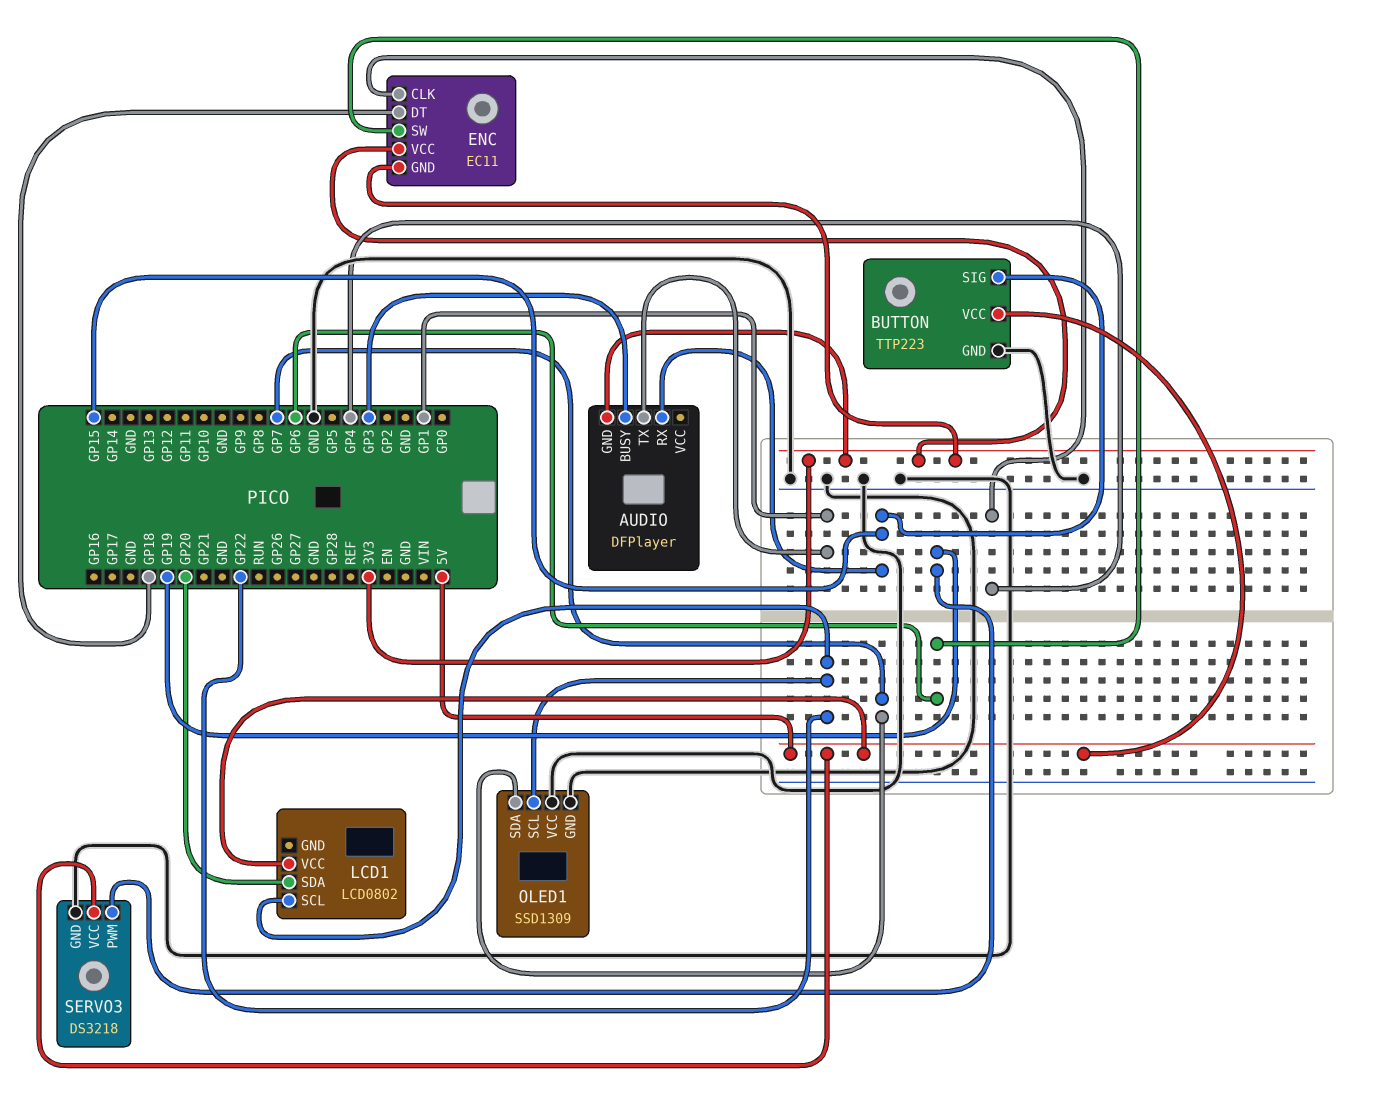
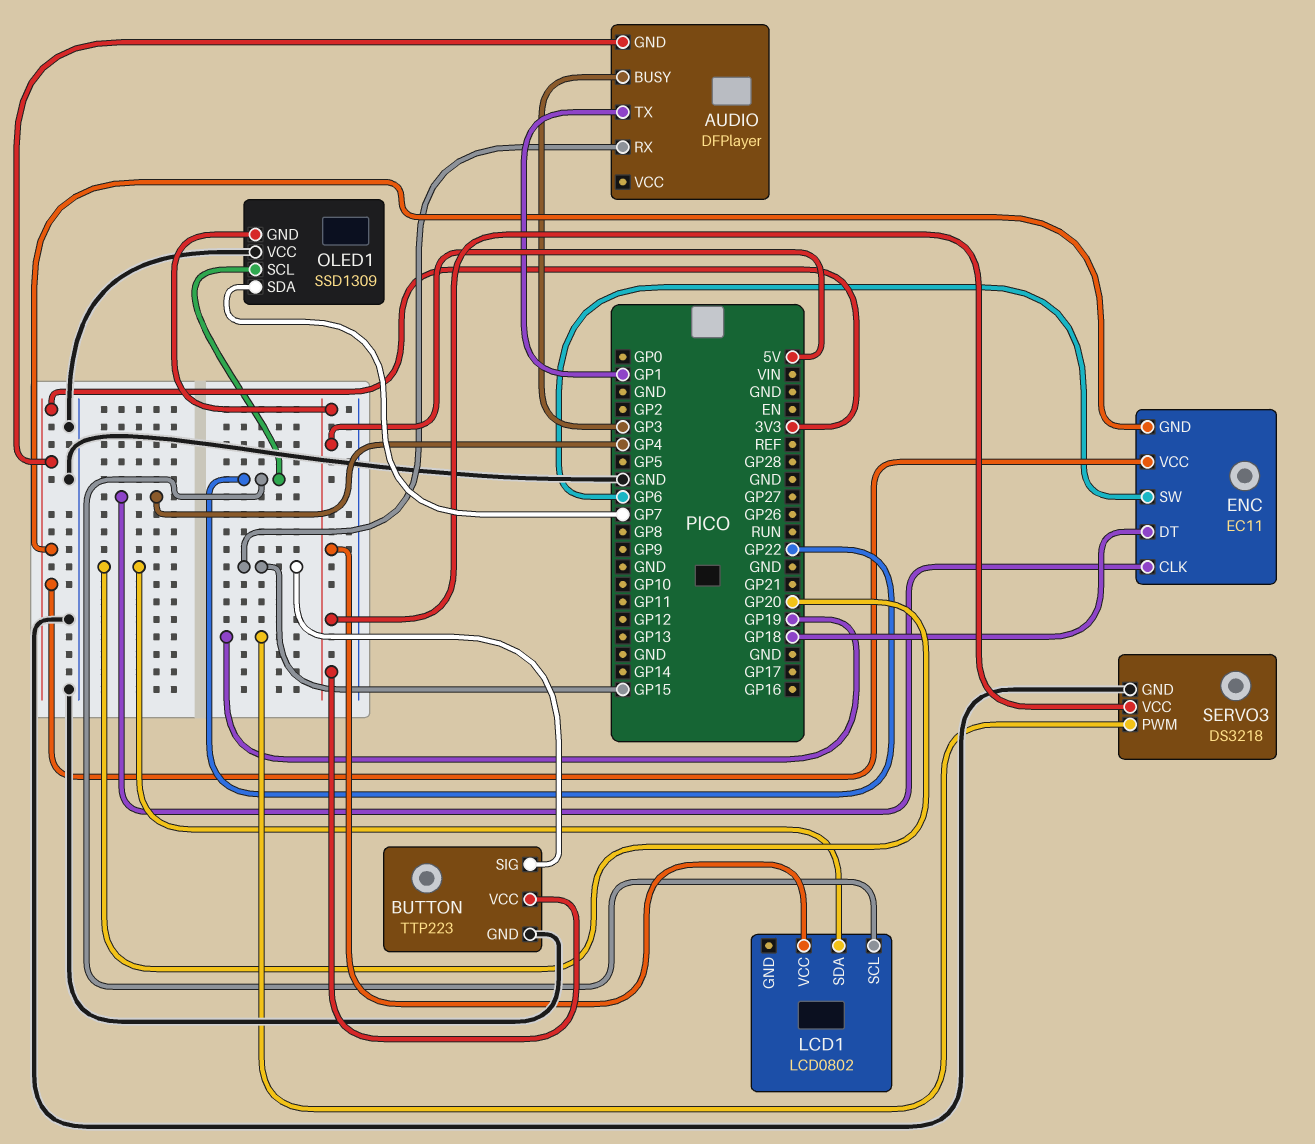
OLED1 pin GND: GND -> 5V

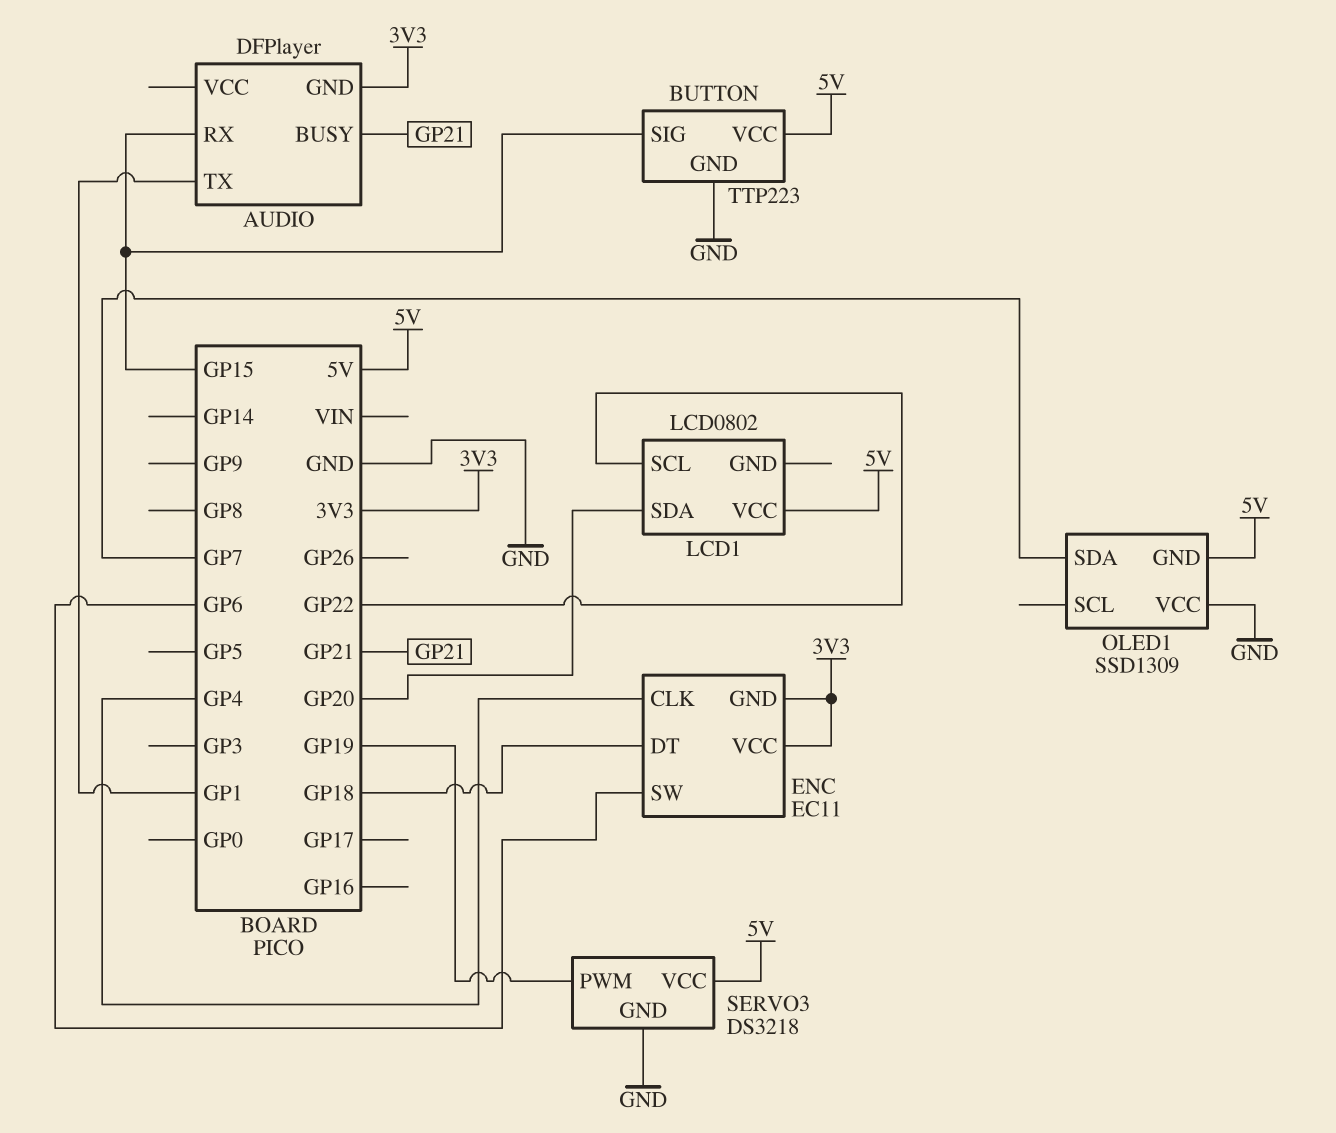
AUDIO pin BUSY: GP3 -> GP21
OLED1 pin SCL: GP22 -> none

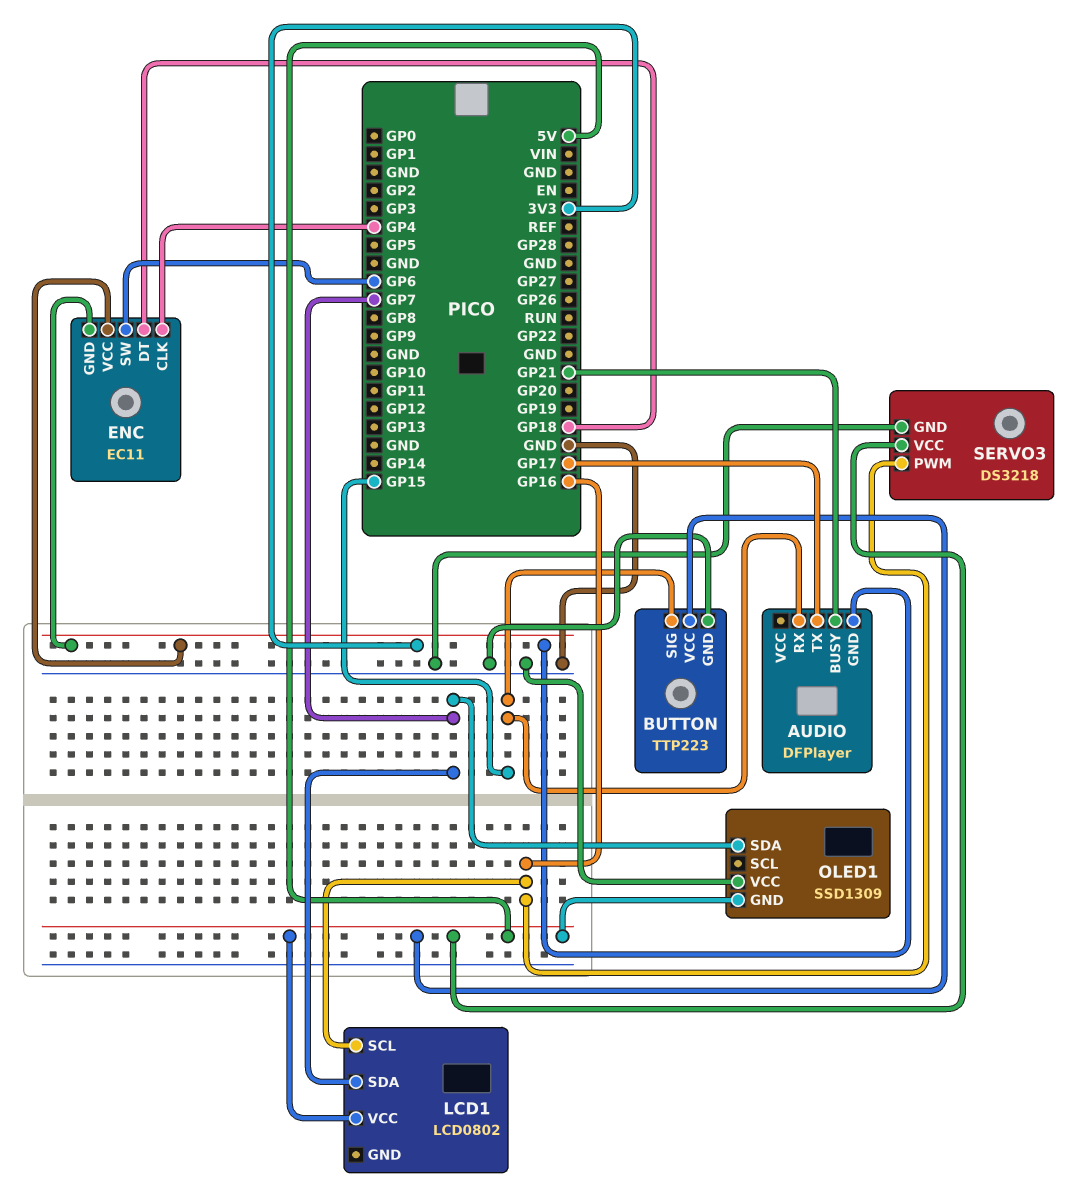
AUDIO pin TX: GP1 -> GP17
LCD1 pin SCL: GP22 -> GP16
LCD1 pin SDA: GP20 -> GP7
SERVO3 pin PWM: GP19 -> GP16

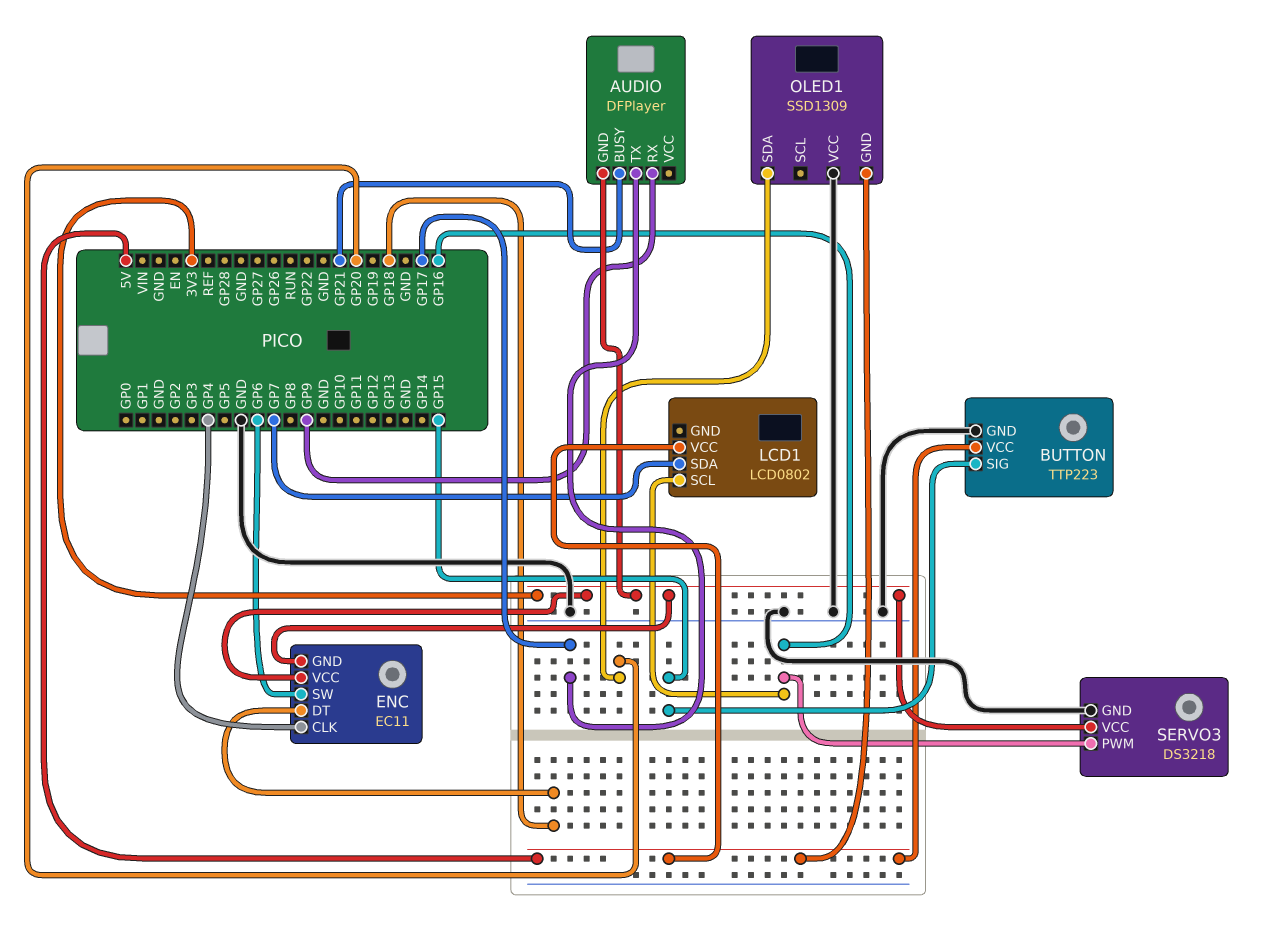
AUDIO pin RX: GP15 -> GP9
OLED1 pin SDA: GP7 -> GP20
SERVO3 pin VCC: 5V -> 3V3

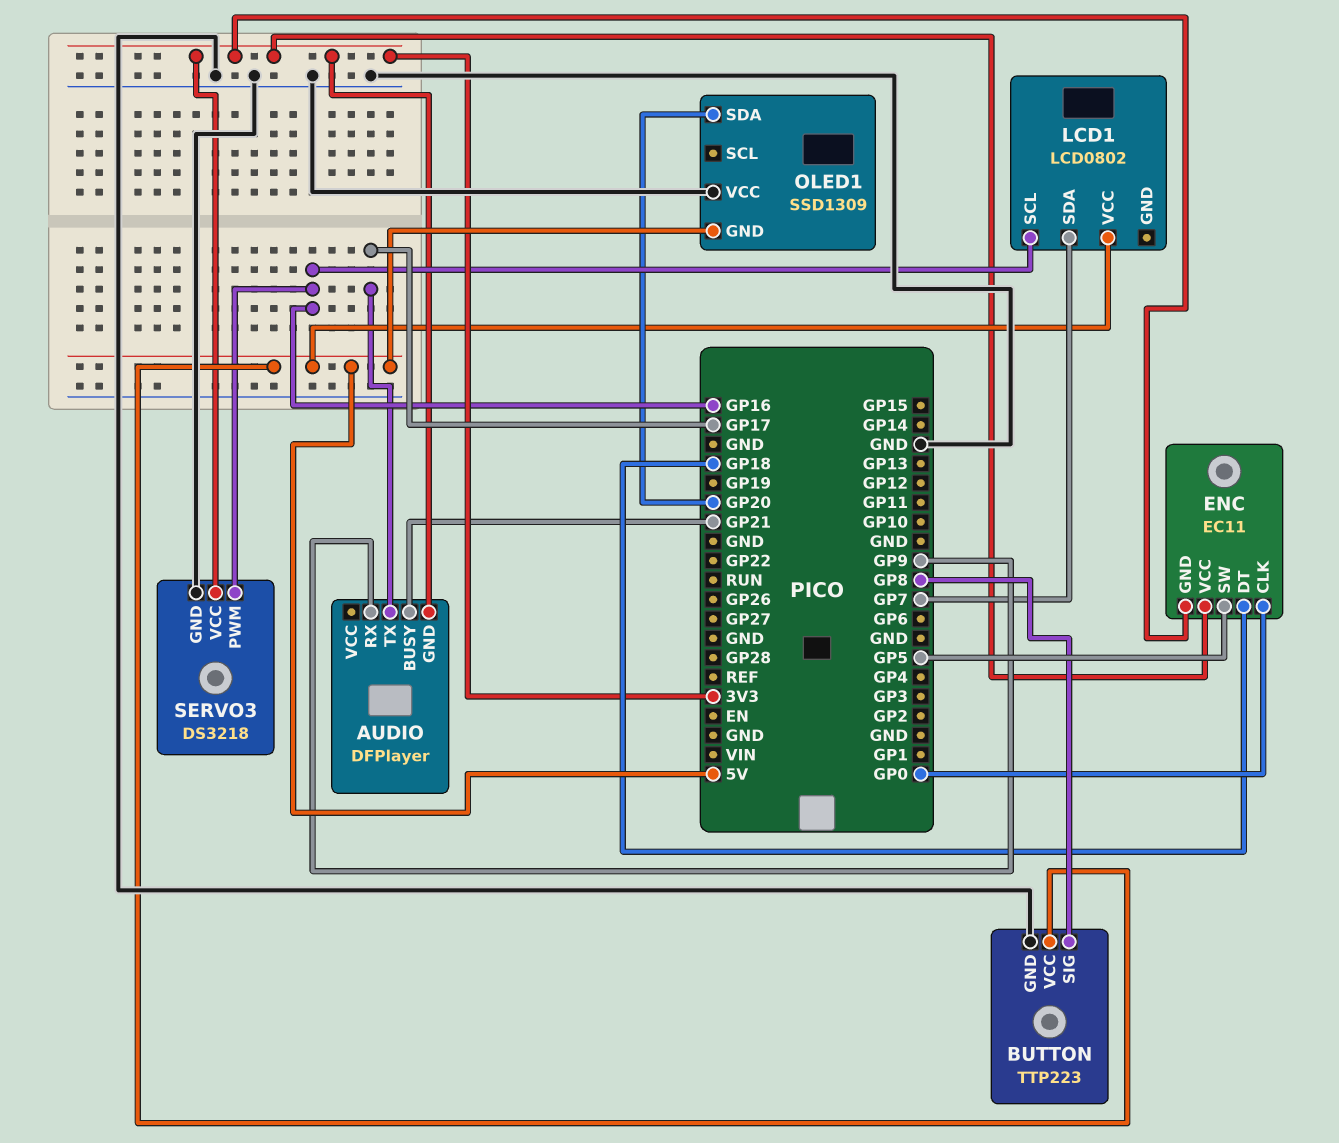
BUTTON pin SIG: GP15 -> GP8
ENC pin CLK: GP4 -> GP0
ENC pin SW: GP6 -> GP5

